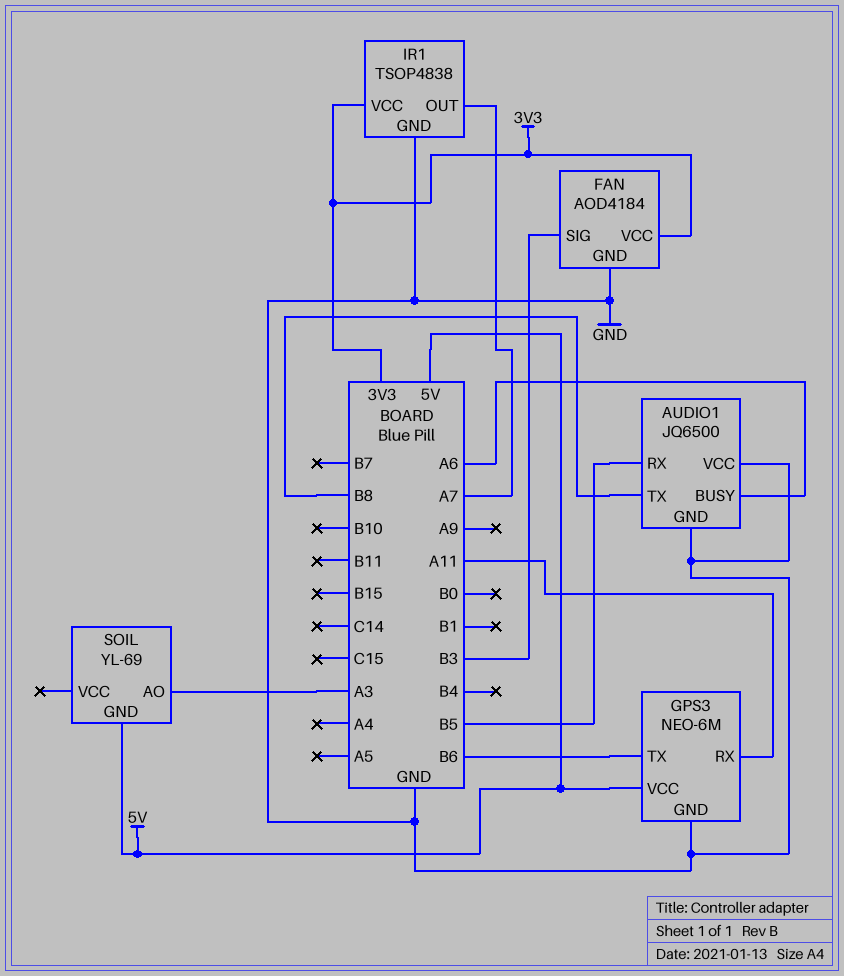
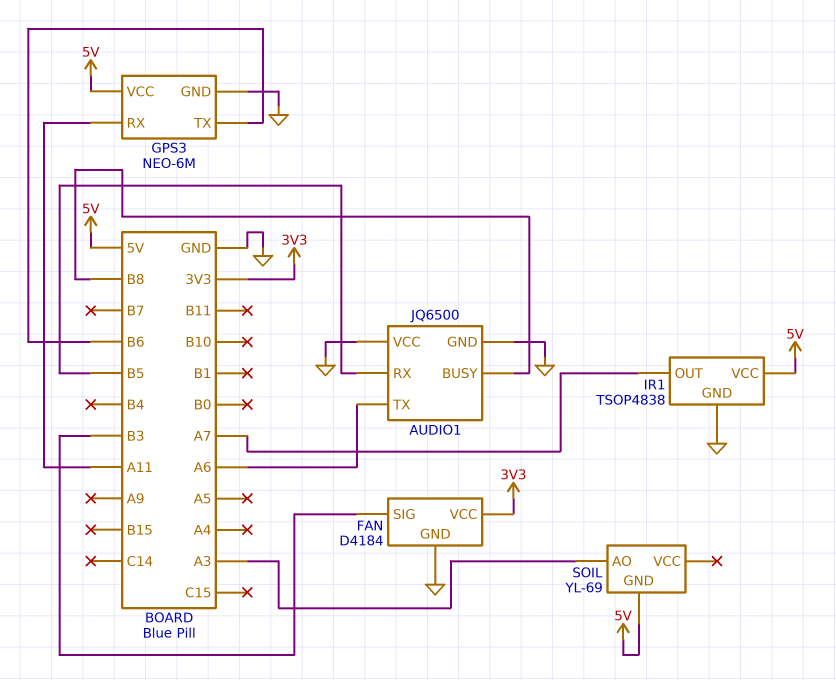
AUDIO1 pin BUSY: A6 -> B8
AUDIO1 pin TX: B8 -> A6
FAN: AOD4184 -> D4184
IR1 pin VCC: 3V3 -> 5V

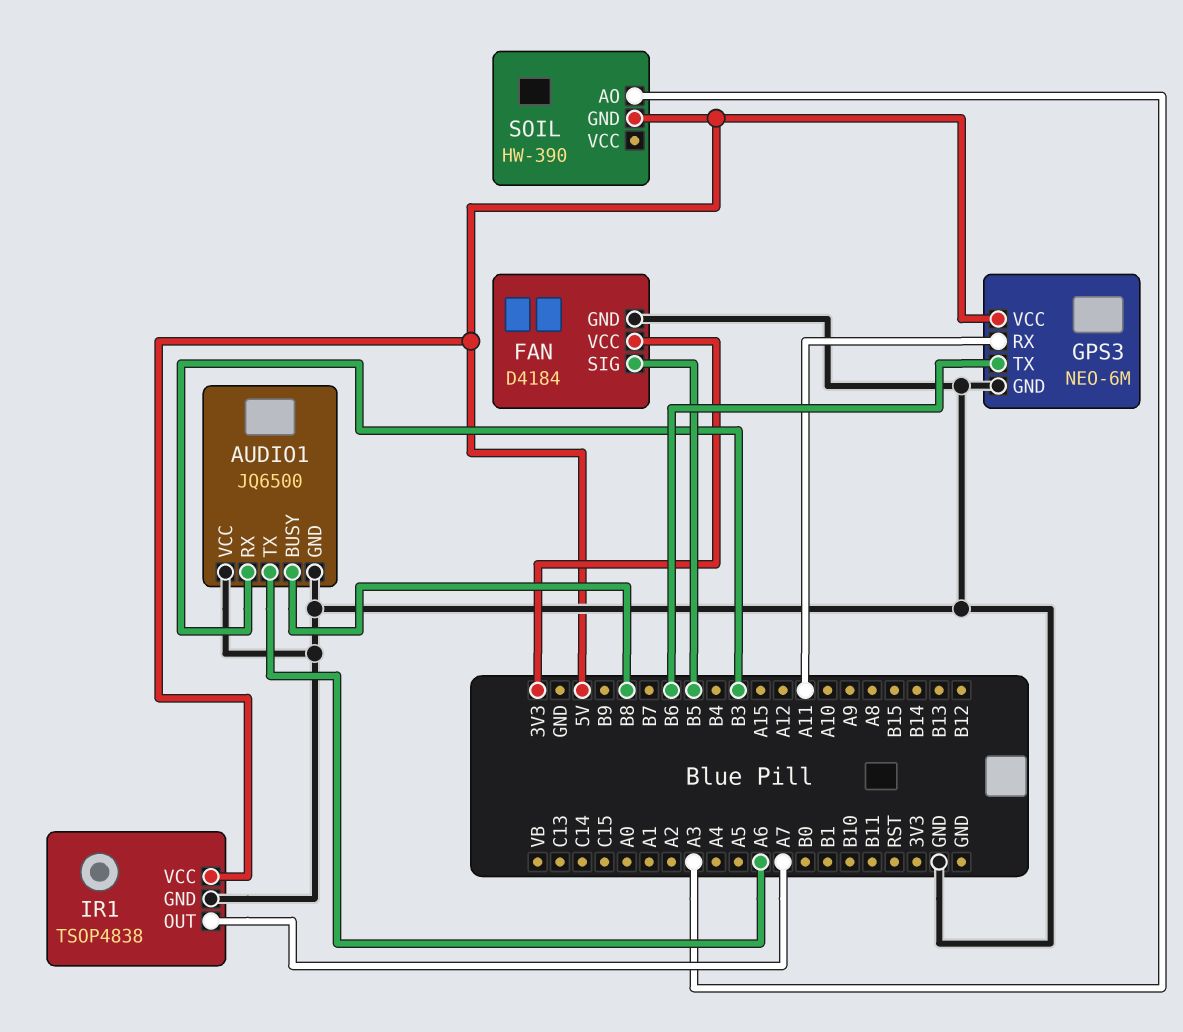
AUDIO1 pin RX: B5 -> B3
FAN pin SIG: B3 -> B5
SOIL: YL-69 -> HW-390

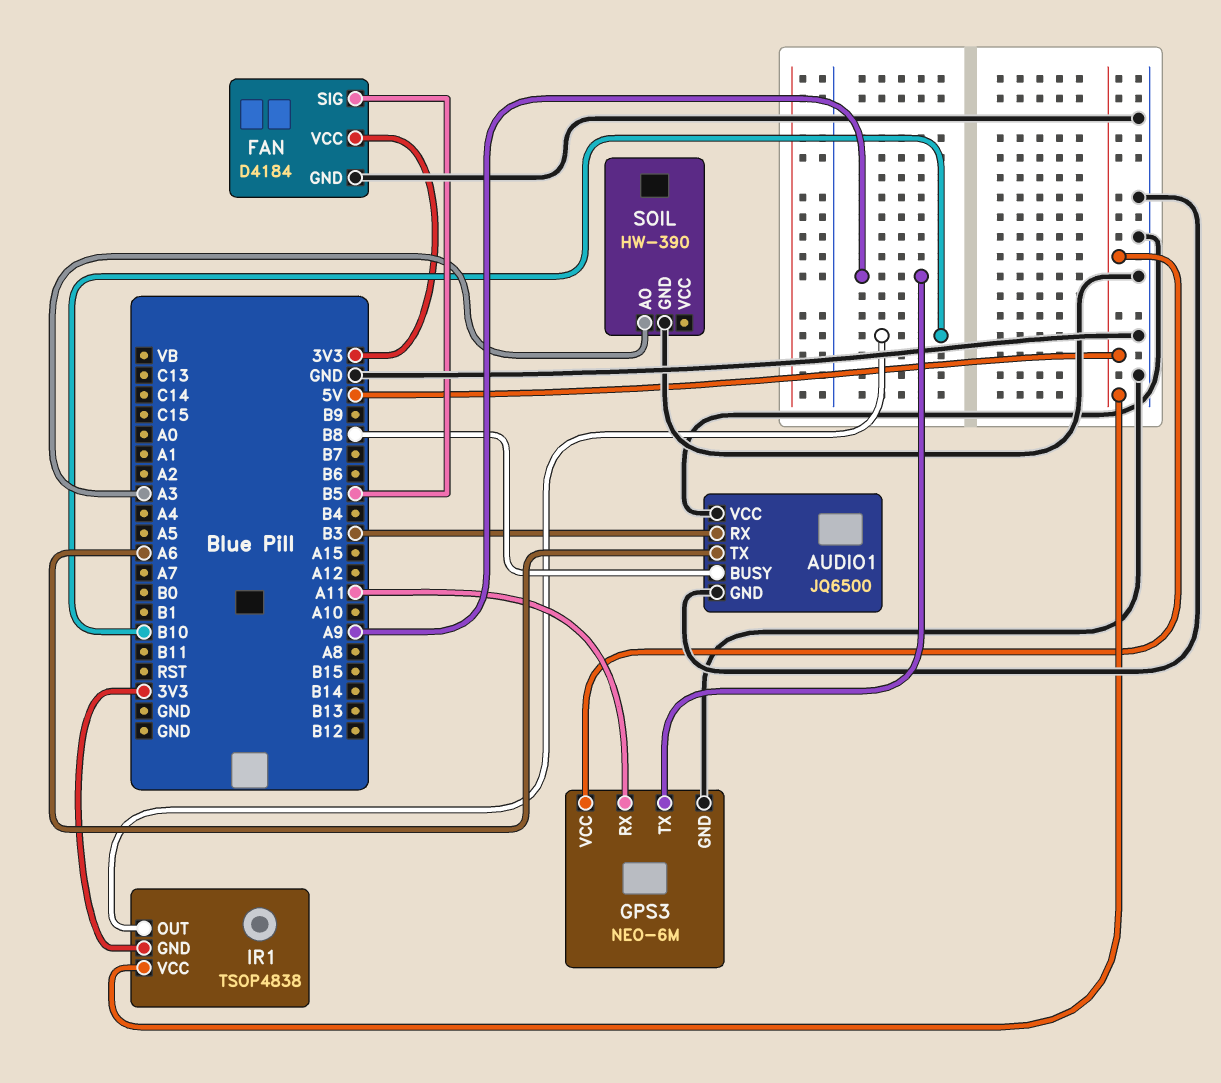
GPS3 pin TX: B6 -> A9
IR1 pin GND: GND -> 3V3
IR1 pin OUT: A7 -> B10
SOIL pin GND: 5V -> GND

